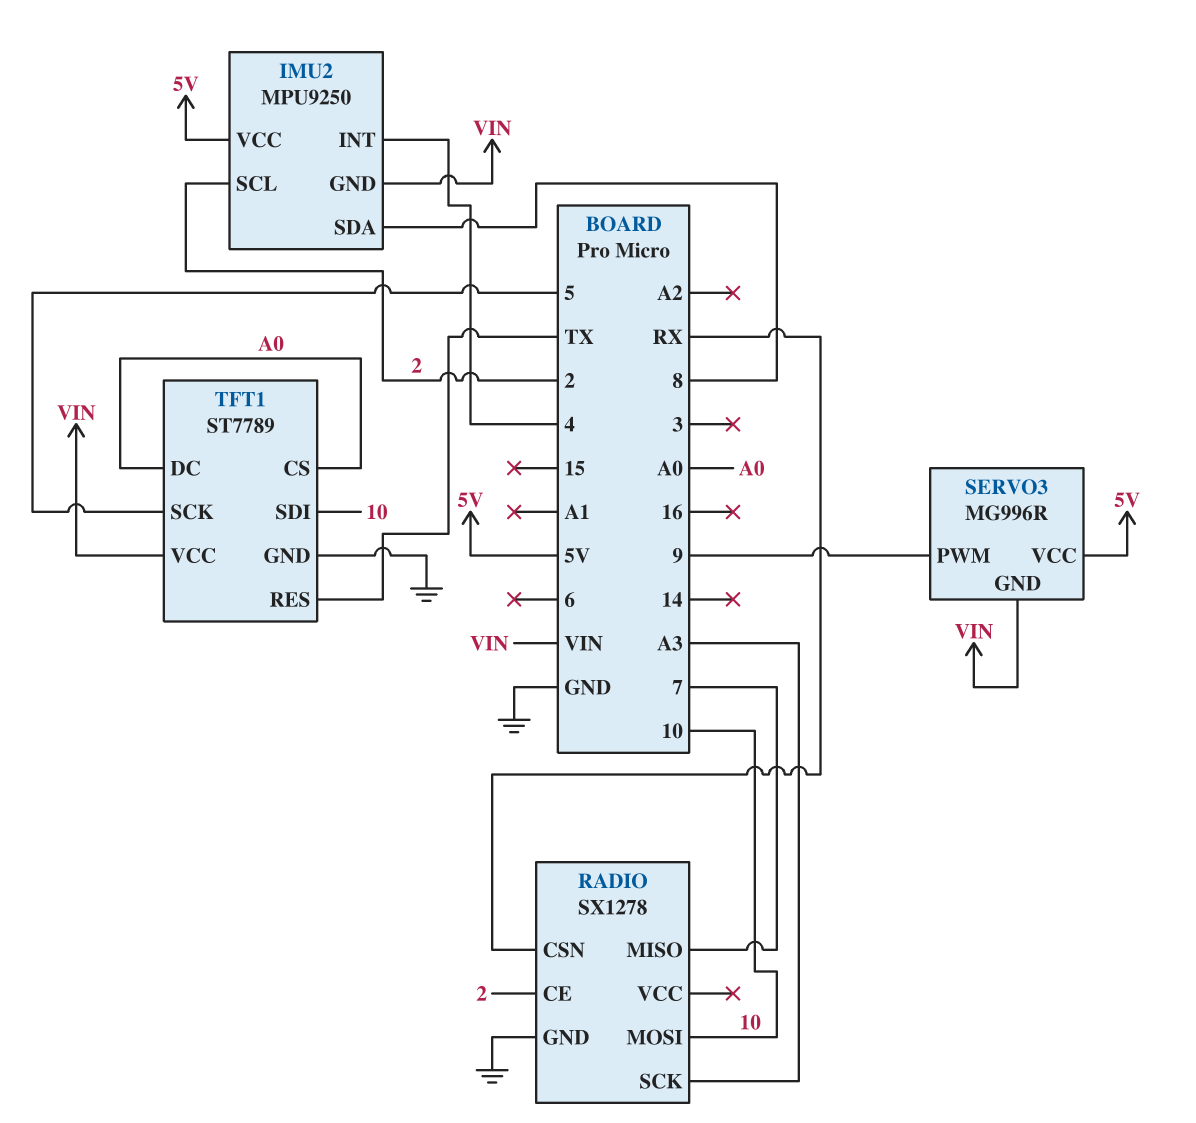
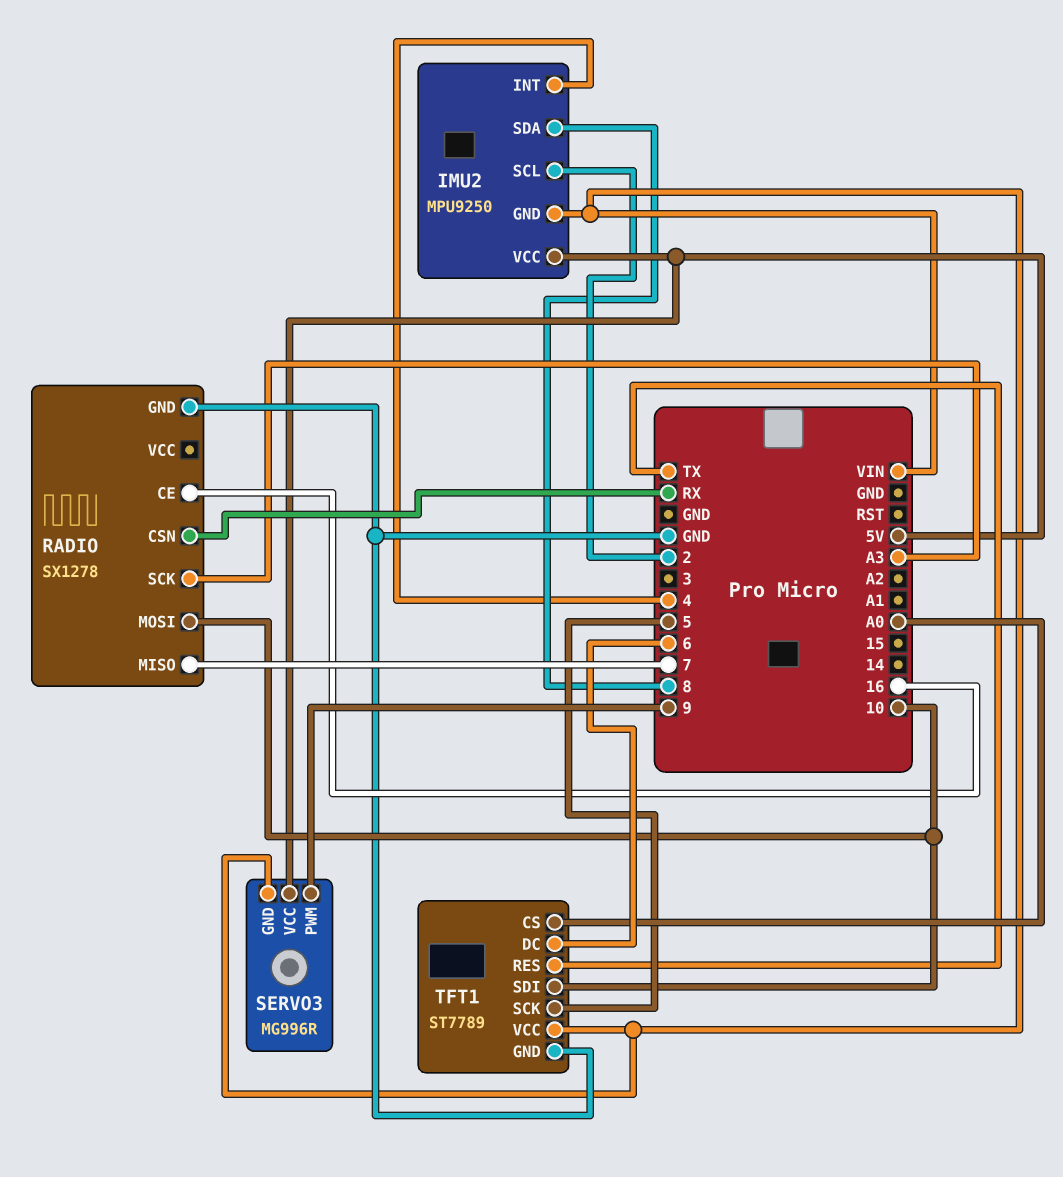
RADIO pin CE: 2 -> 16
TFT1 pin DC: A0 -> 6

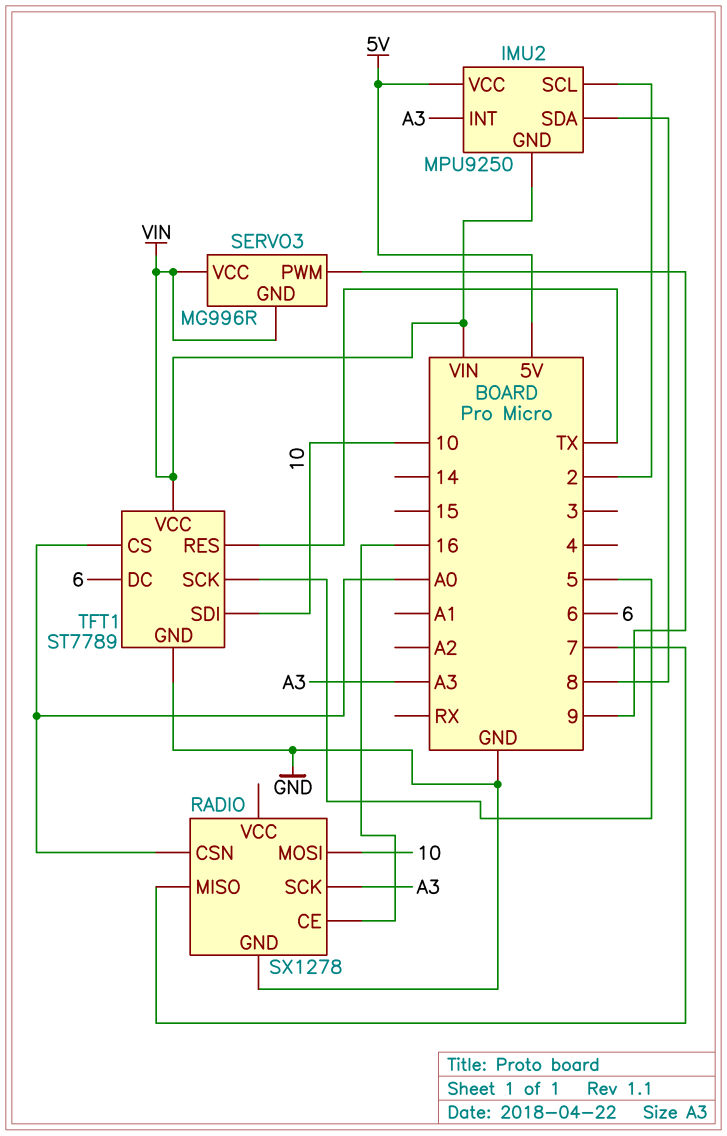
IMU2 pin INT: 4 -> A3
RADIO pin CSN: RX -> A0
SERVO3 pin VCC: 5V -> VIN

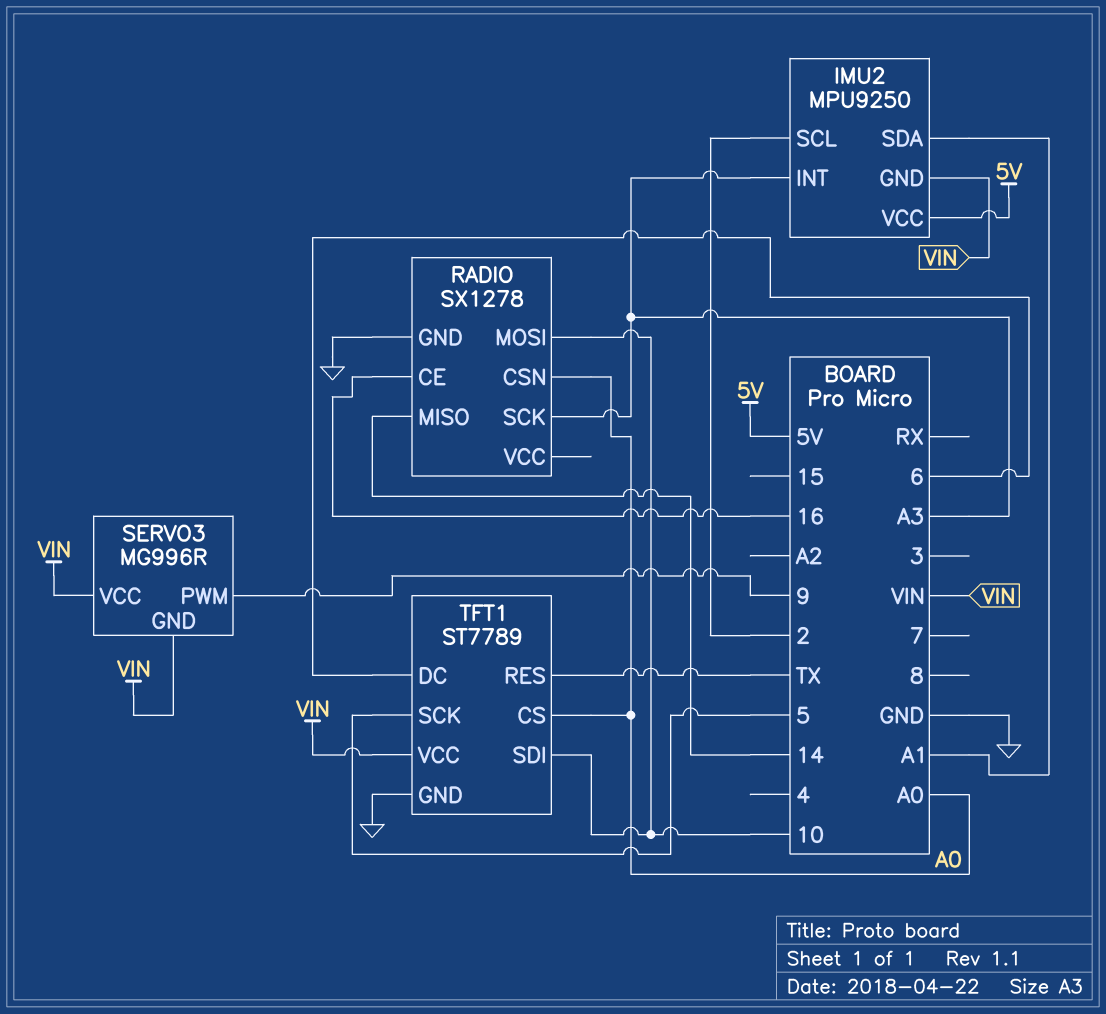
IMU2 pin SDA: 8 -> A1
RADIO pin MISO: 7 -> 14

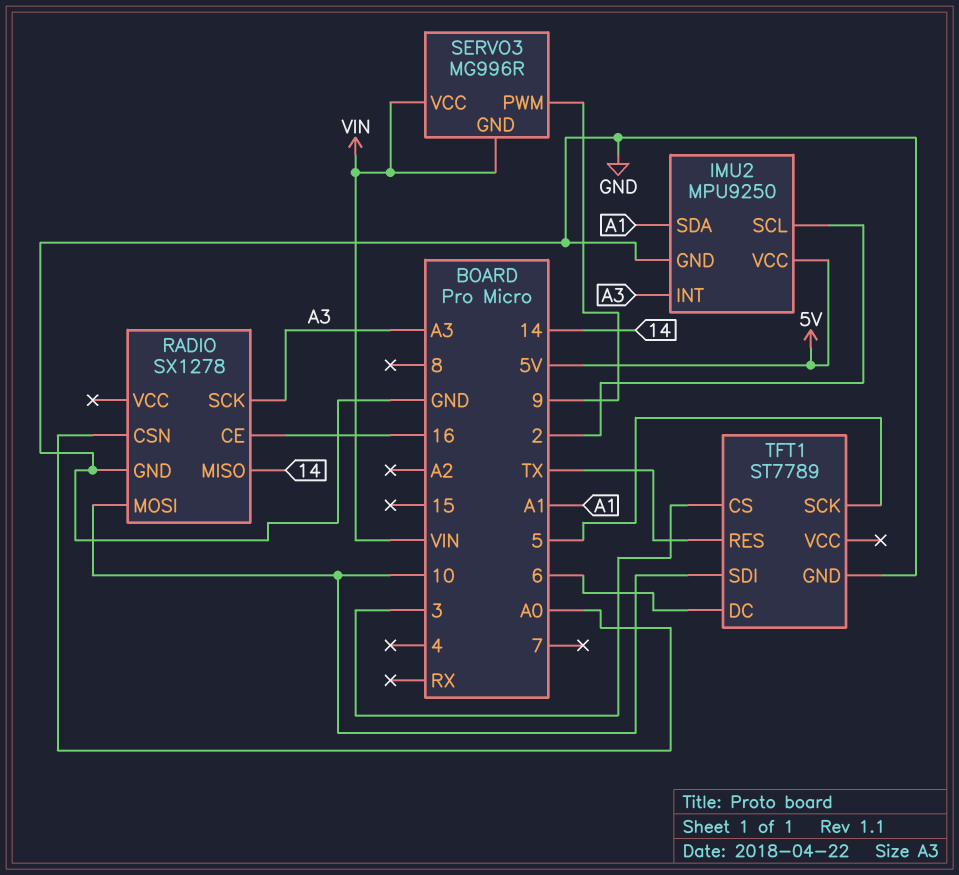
IMU2 pin GND: VIN -> GND
TFT1 pin CS: A0 -> 3
TFT1 pin VCC: VIN -> none

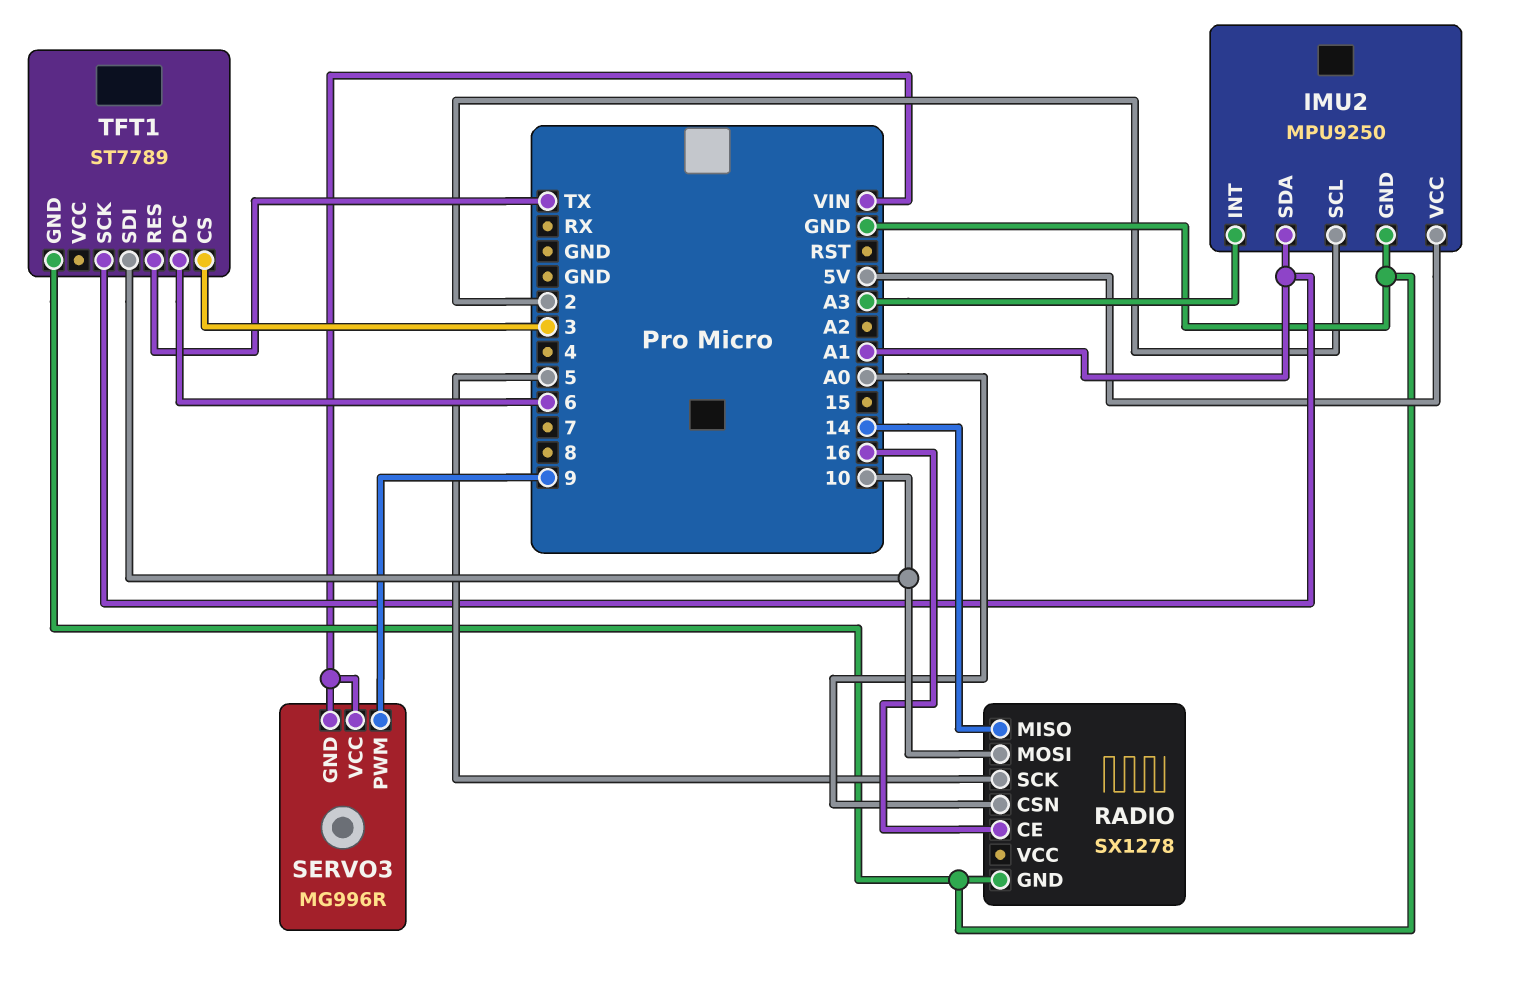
RADIO pin SCK: A3 -> 5
TFT1 pin SCK: 5 -> A1

